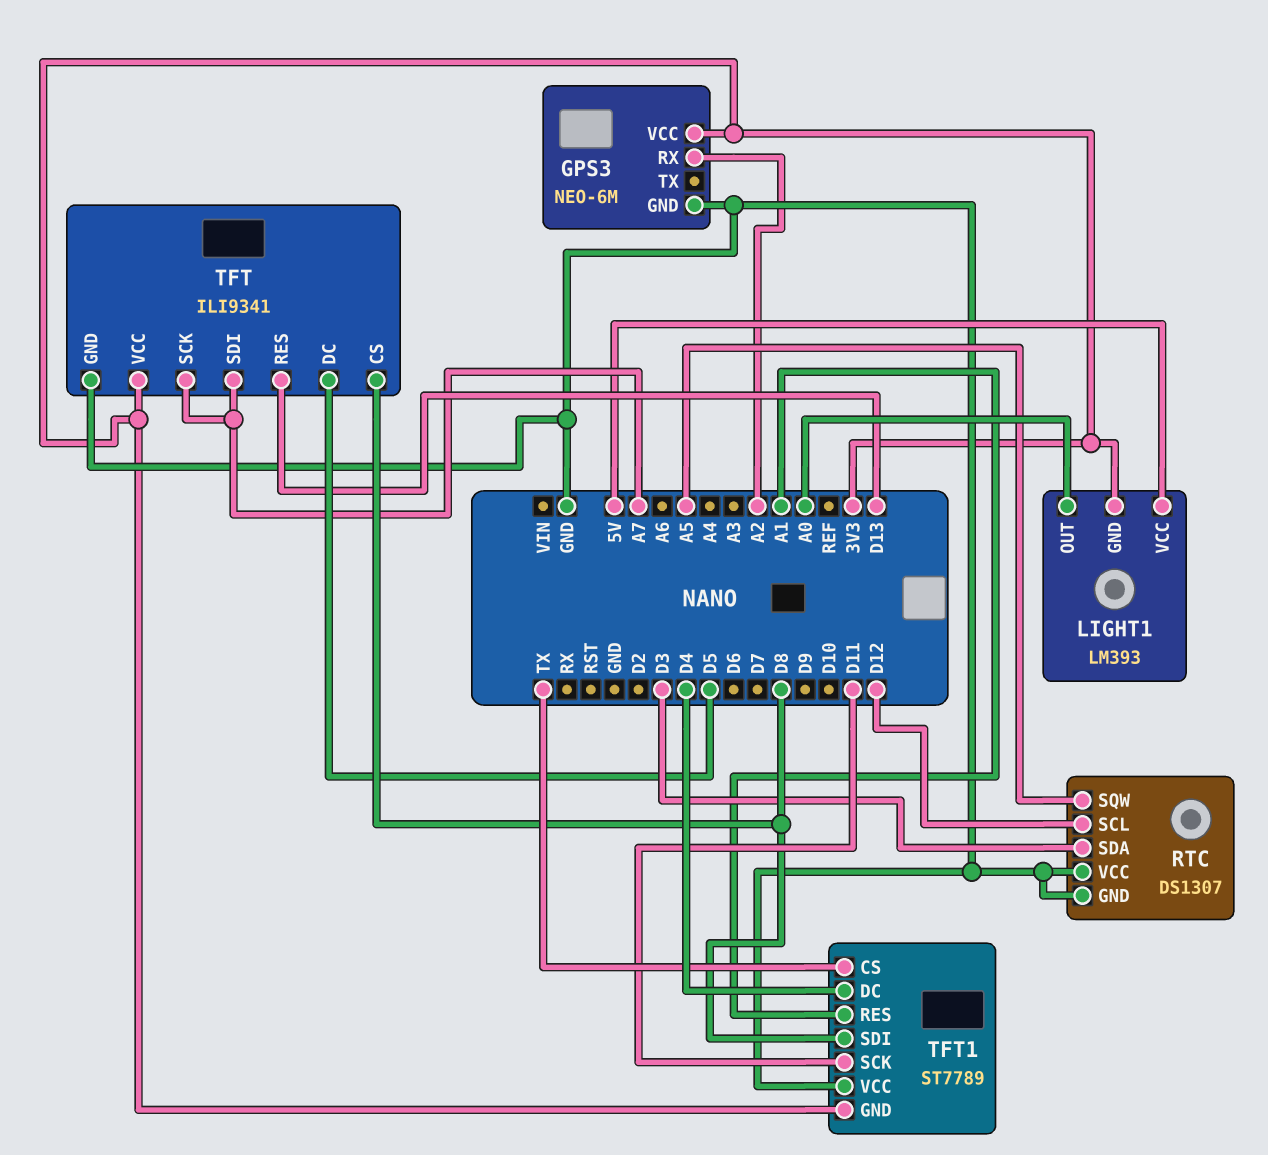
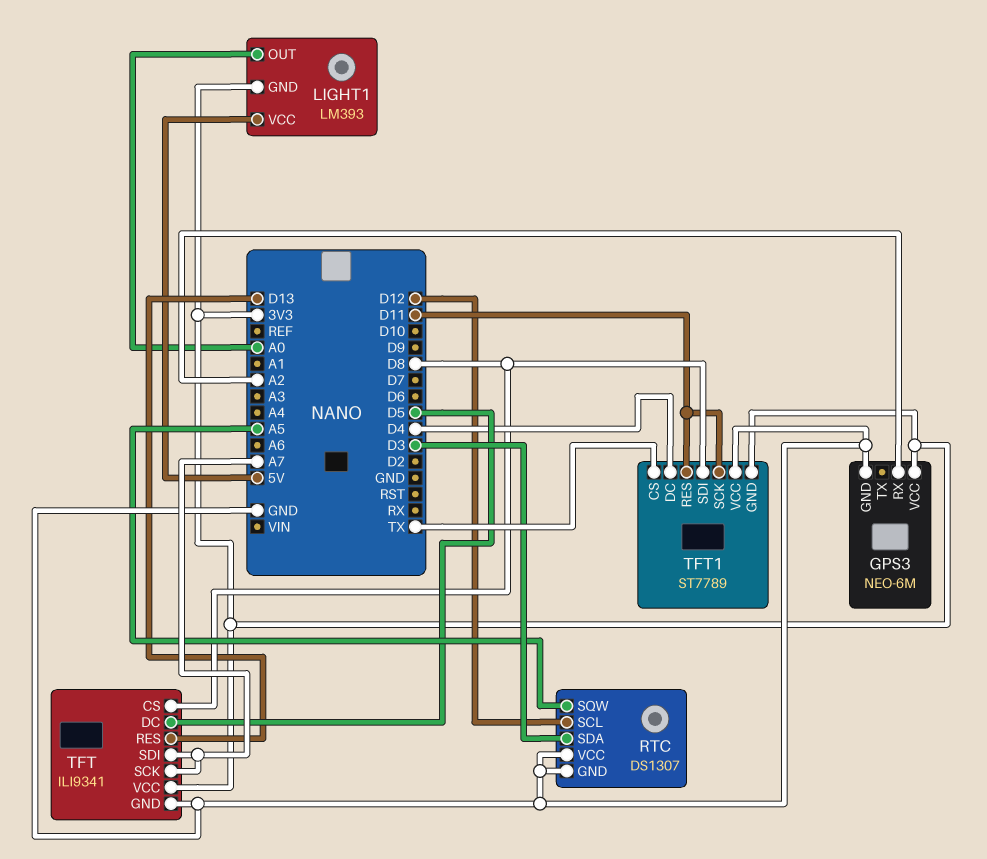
TFT1 pin RES: A1 -> D11

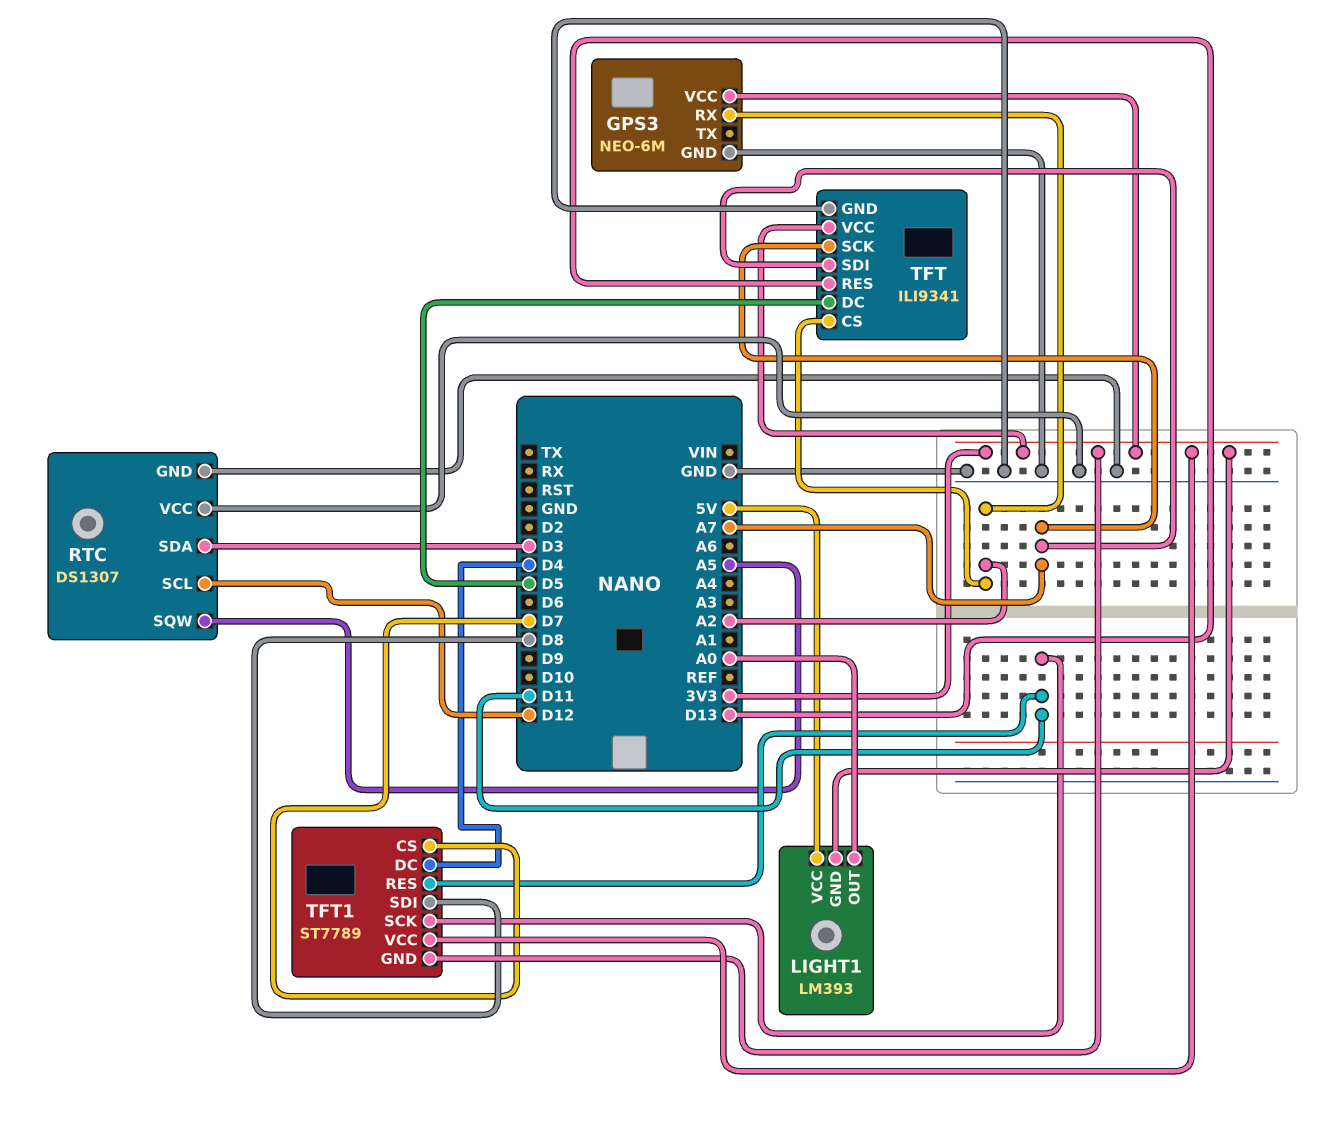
TFT pin CS: D8 -> A2
TFT1 pin CS: TX -> D7
TFT1 pin VCC: GND -> 3V3

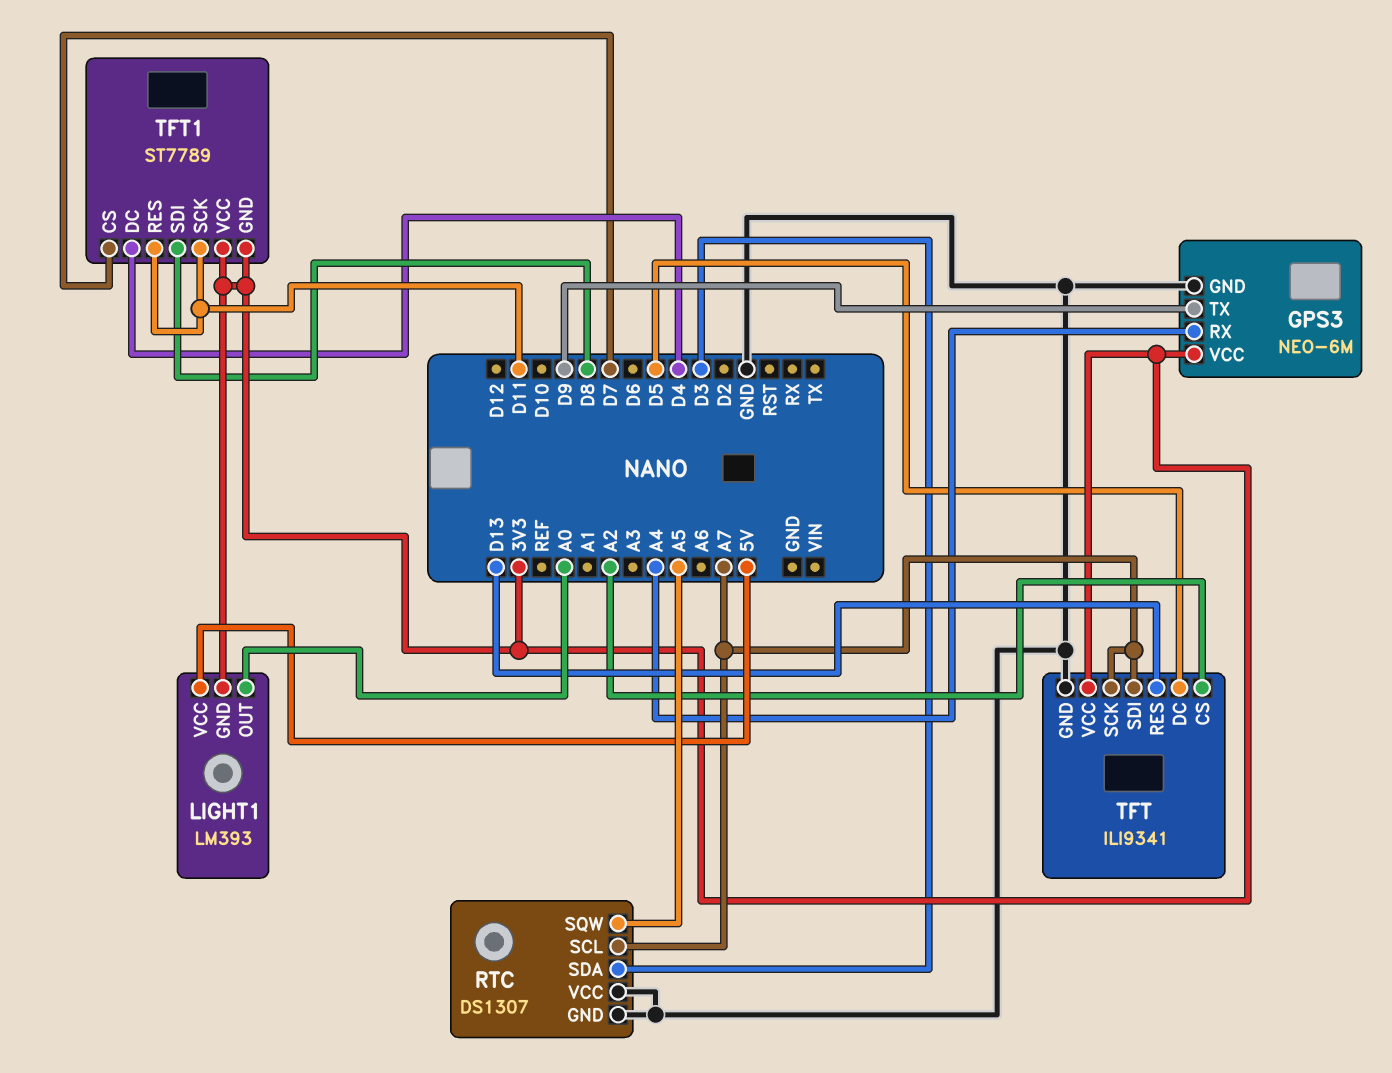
GPS3 pin RX: A2 -> A4
GPS3 pin TX: none -> D9
RTC pin SCL: D12 -> A7

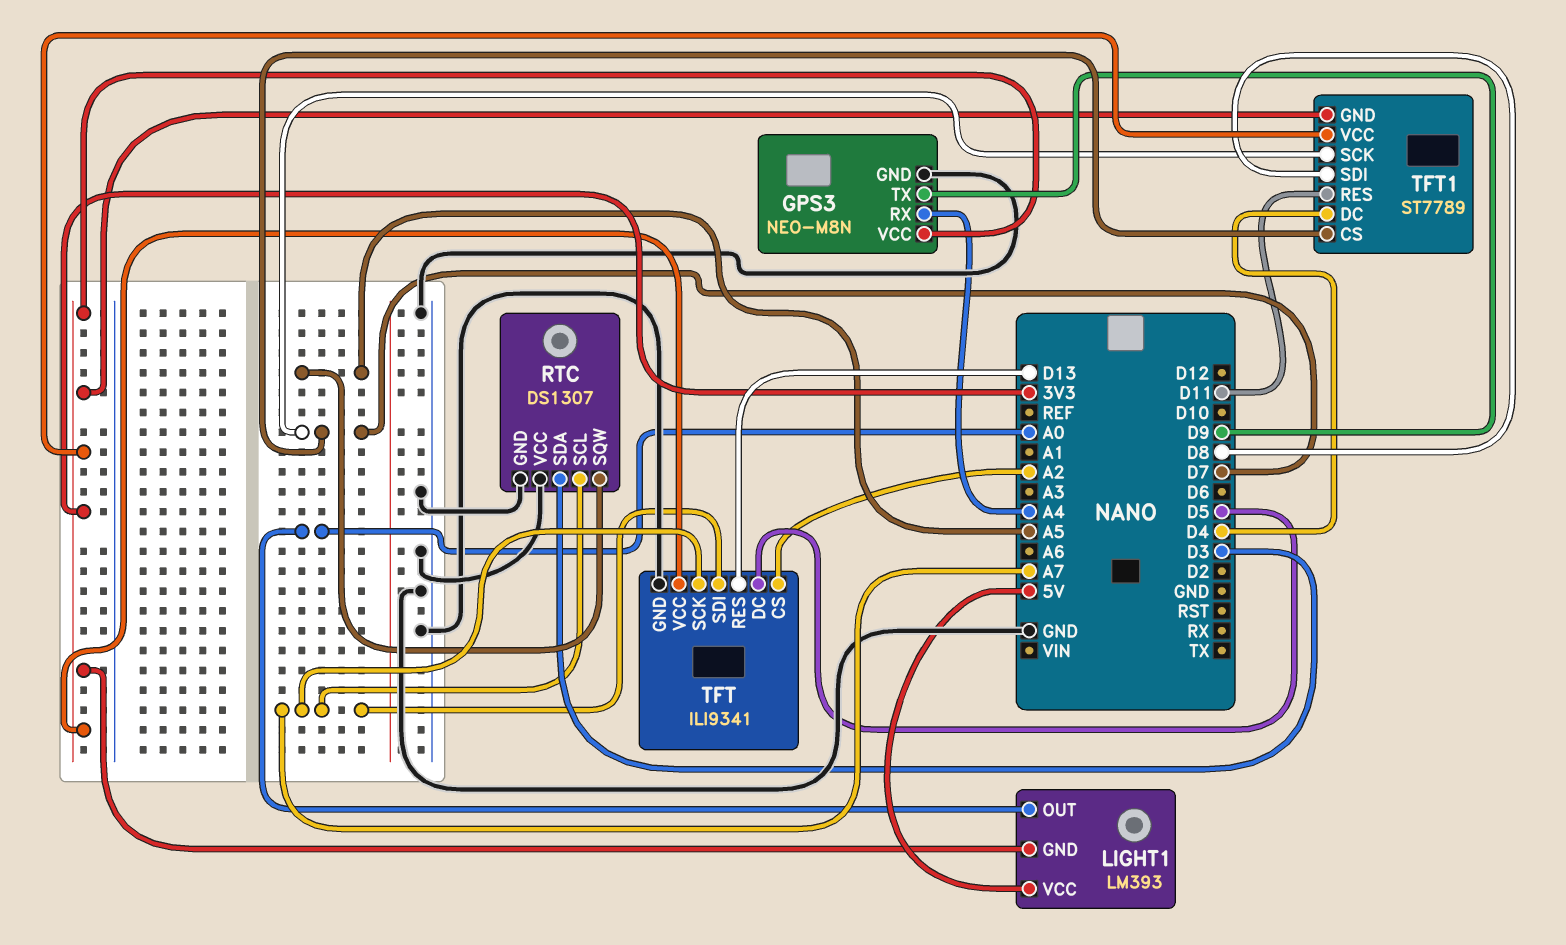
GPS3: NEO-6M -> NEO-M8N
TFT1 pin SCK: D11 -> D7

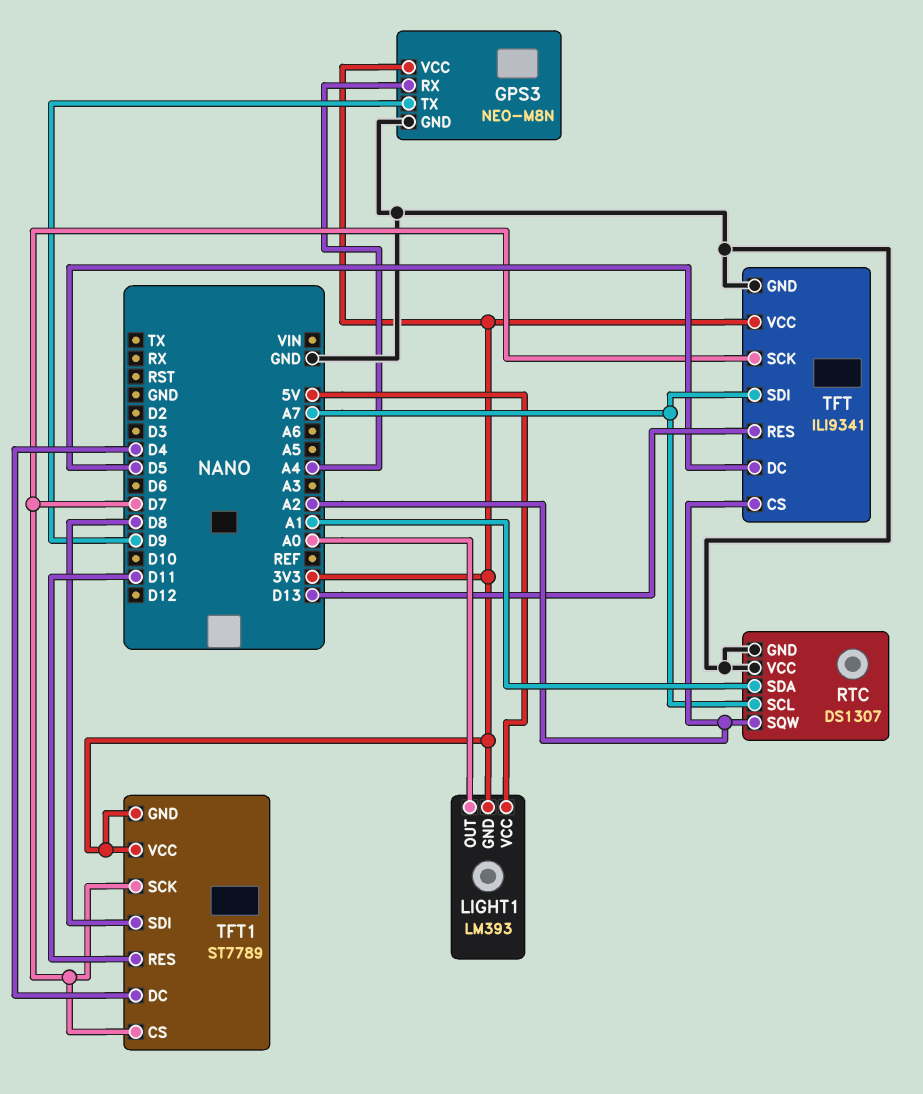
RTC pin SDA: D3 -> A1
RTC pin SQW: A5 -> A2
TFT pin SCK: A7 -> D7

